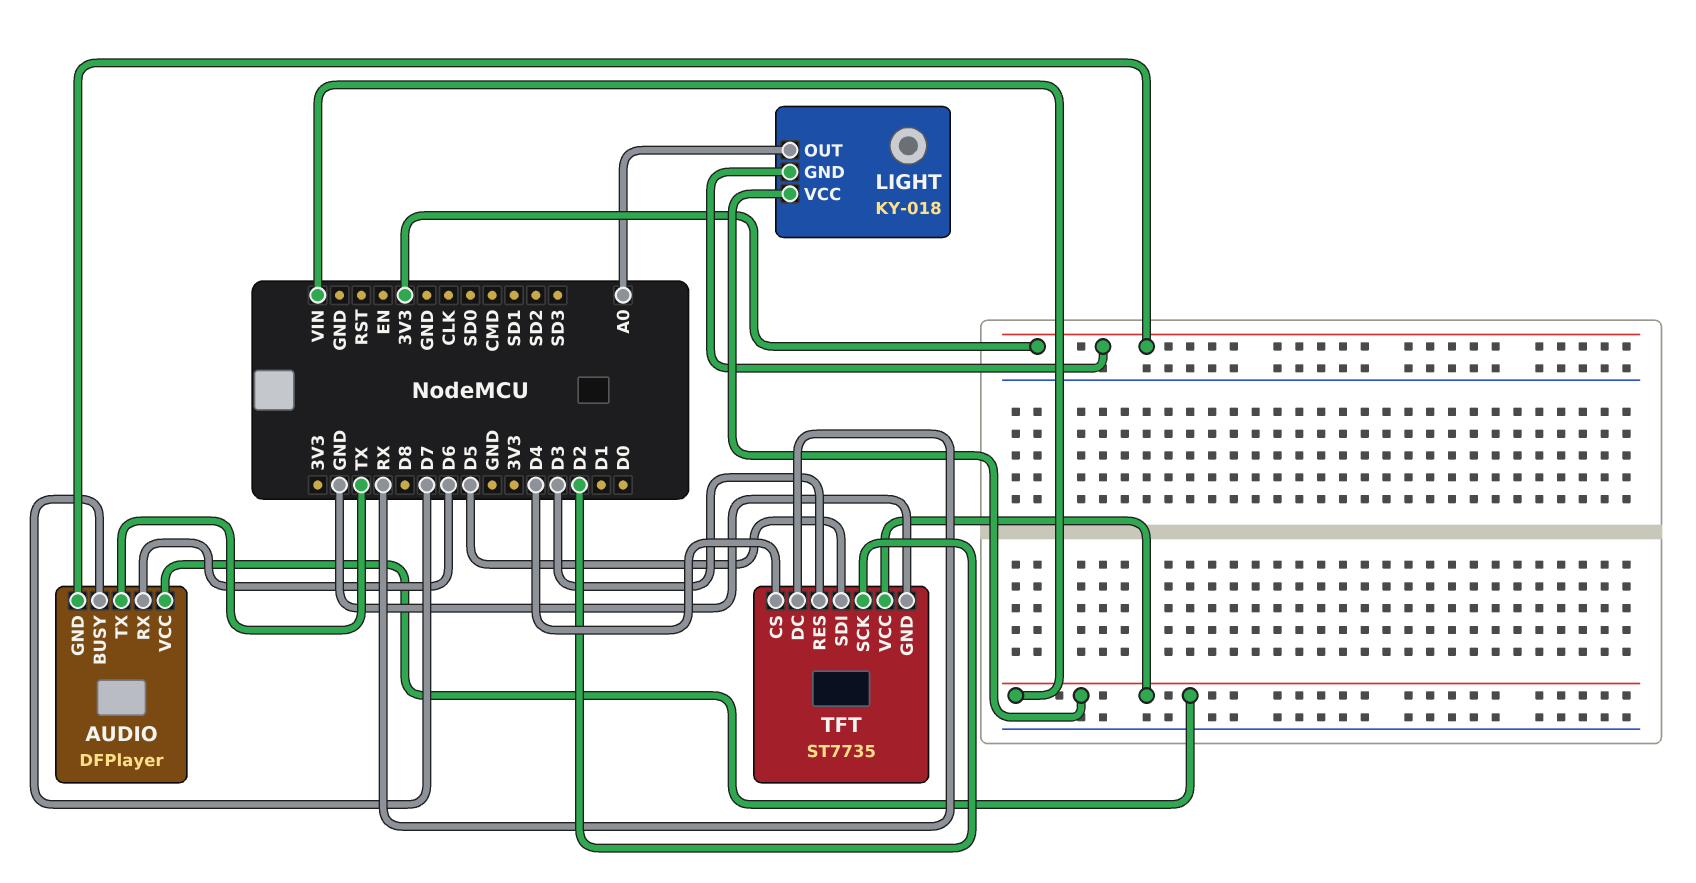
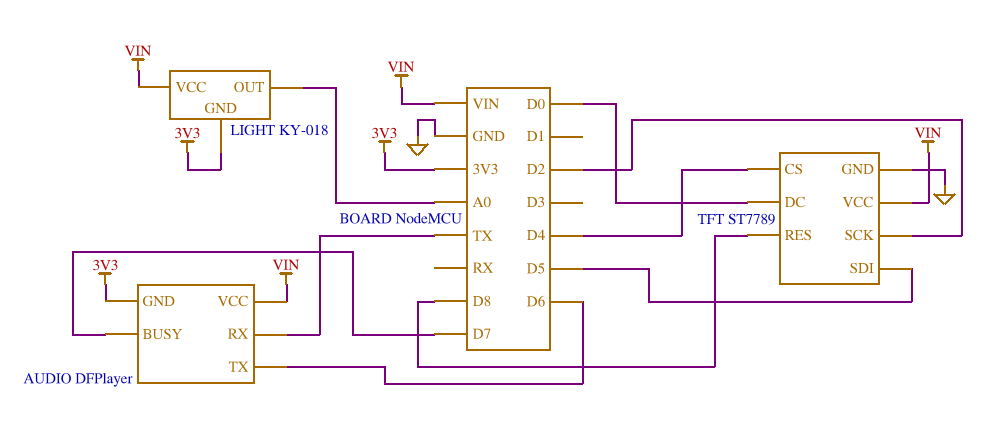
AUDIO pin RX: D6 -> TX
AUDIO pin TX: TX -> D6
TFT: ST7735 -> ST7789
TFT pin DC: RX -> D0
TFT pin RES: D3 -> D8

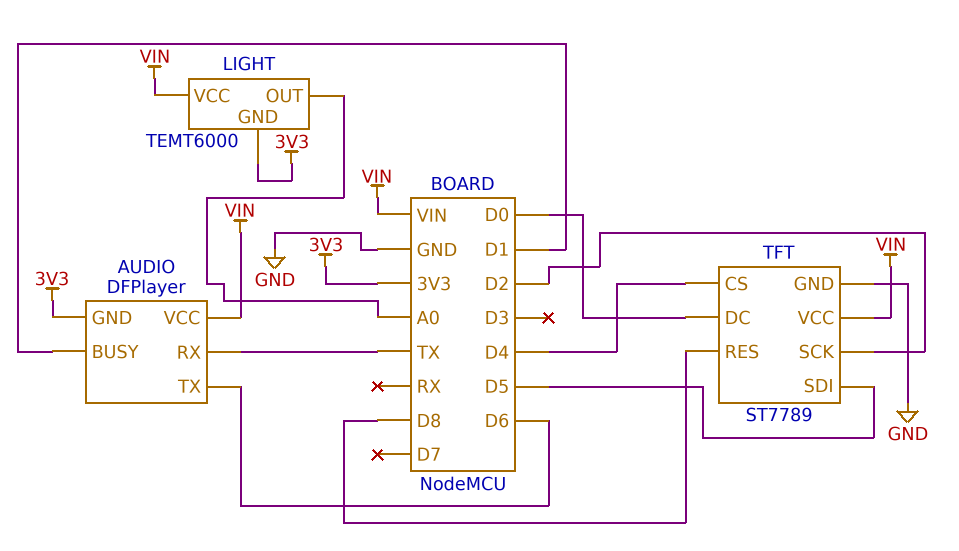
AUDIO pin BUSY: D7 -> D1
LIGHT: KY-018 -> TEMT6000

